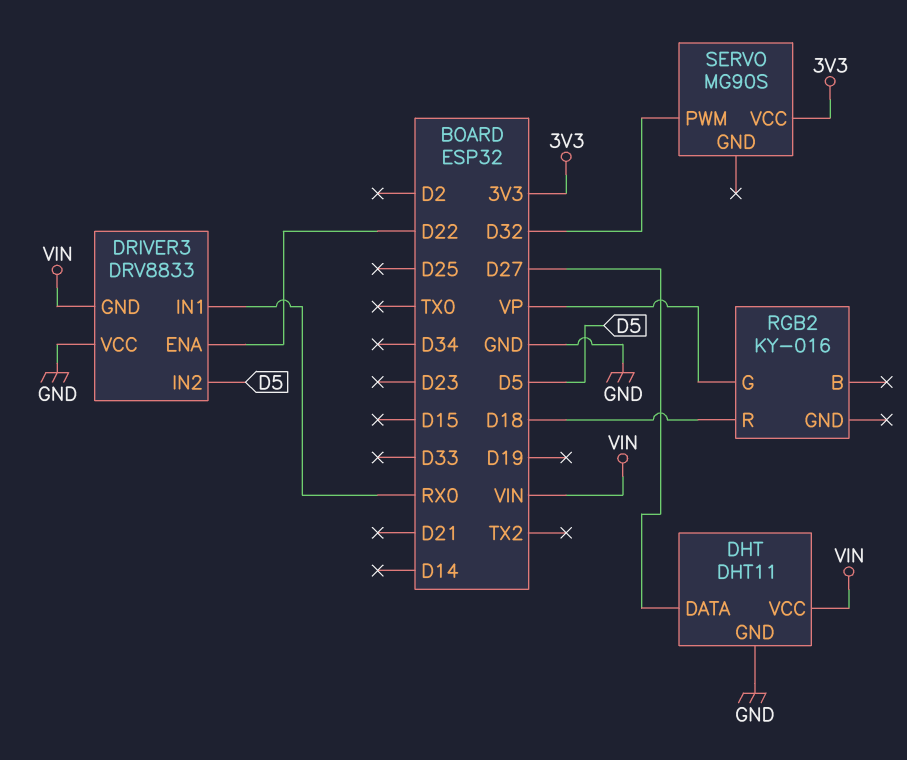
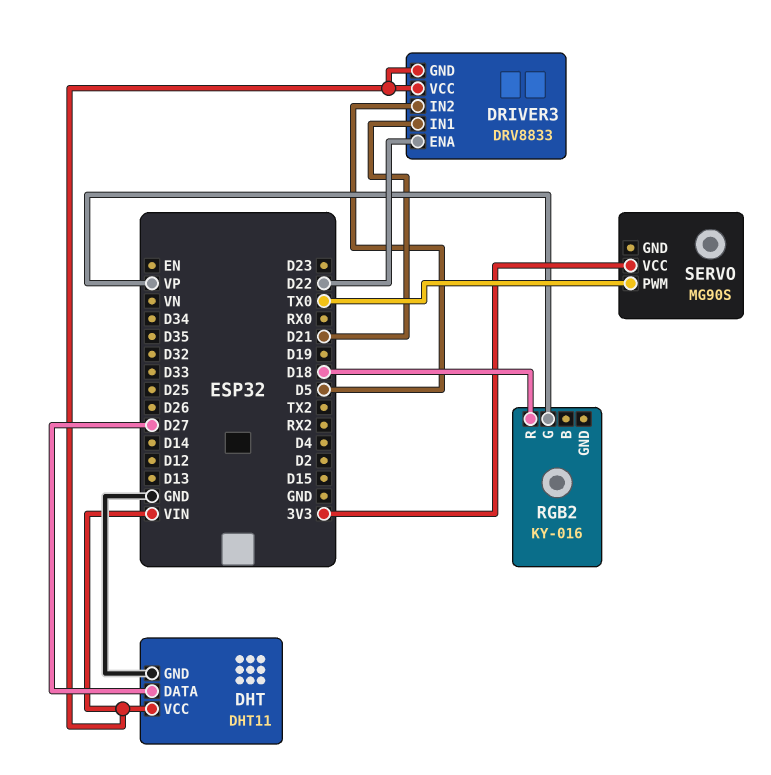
DRIVER3 pin IN1: RX0 -> D21
DRIVER3 pin VCC: GND -> VIN
SERVO pin PWM: D32 -> TX0

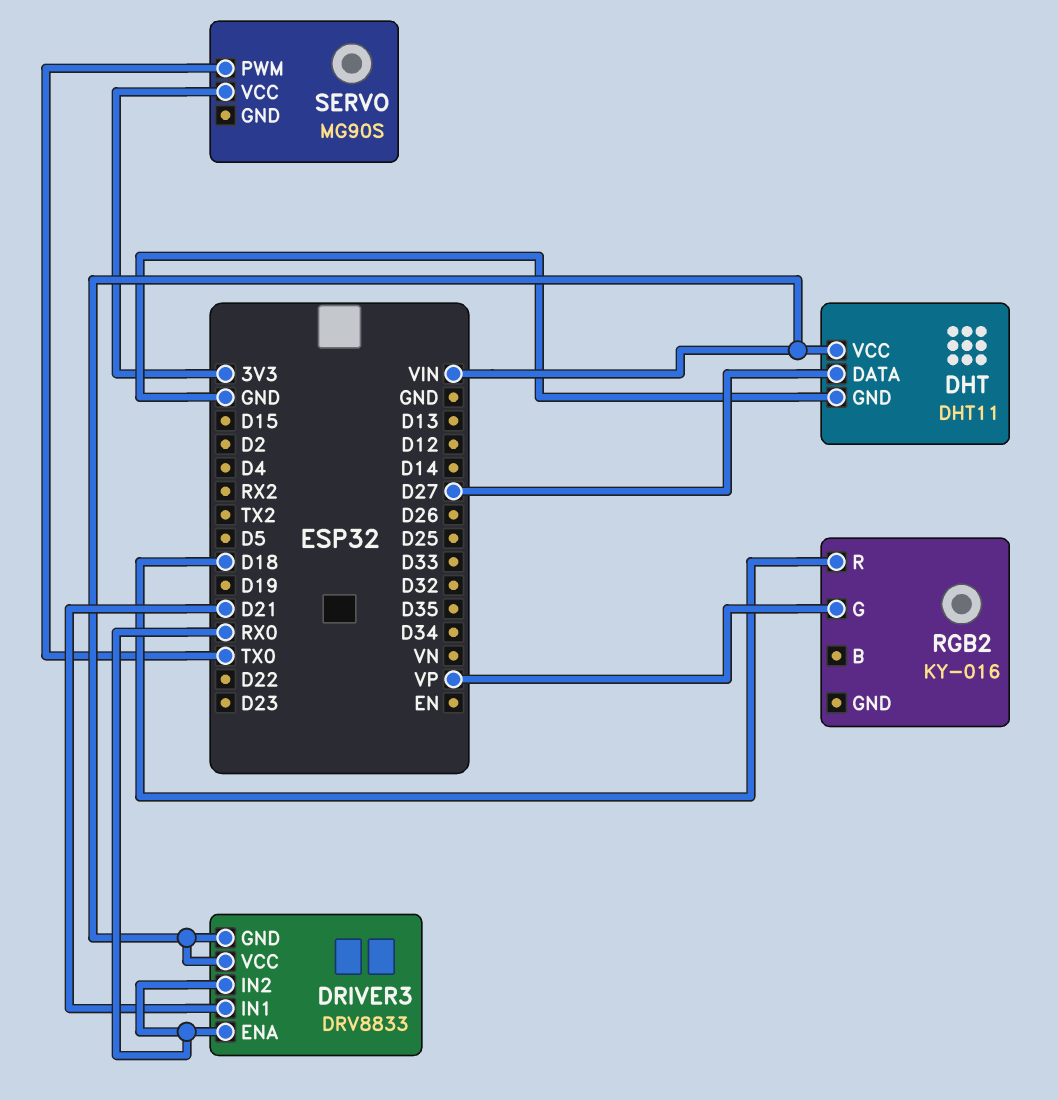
DRIVER3 pin ENA: D22 -> RX0
DRIVER3 pin IN2: D5 -> RX0

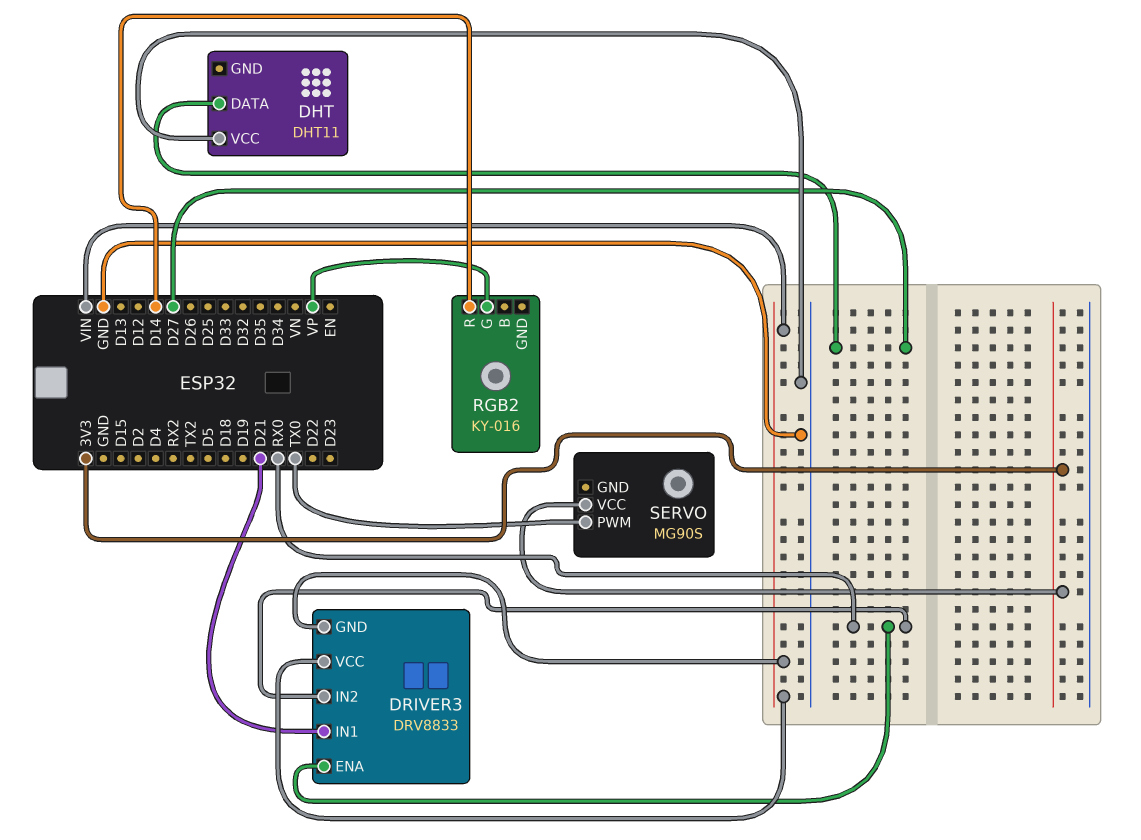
DHT pin GND: GND -> none
DHT pin VCC: VIN -> GND
RGB2 pin R: D18 -> D14

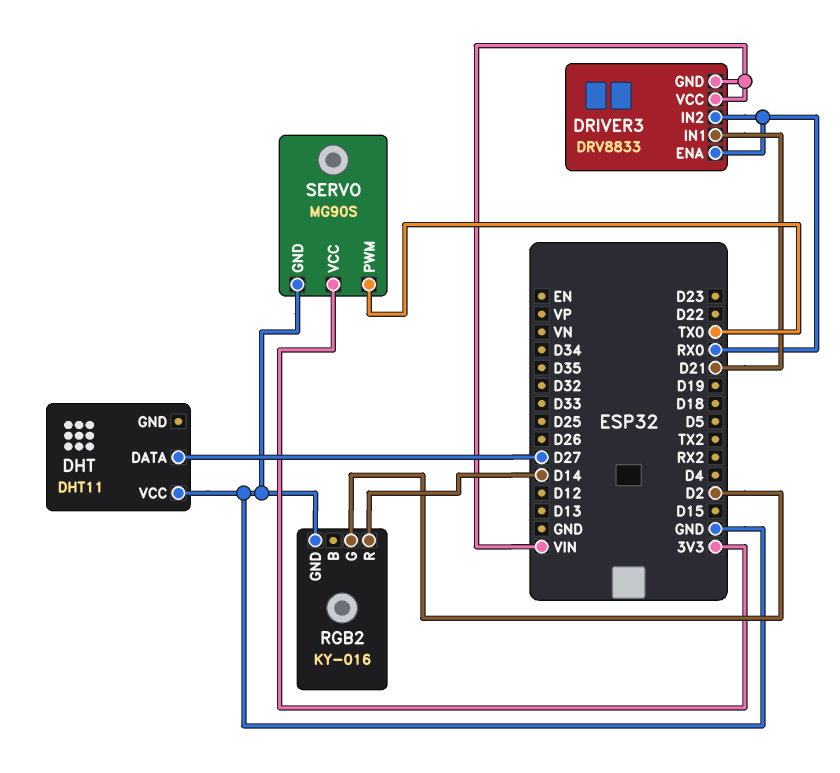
RGB2 pin G: VP -> D2
RGB2 pin GND: none -> GND
SERVO pin GND: none -> GND

